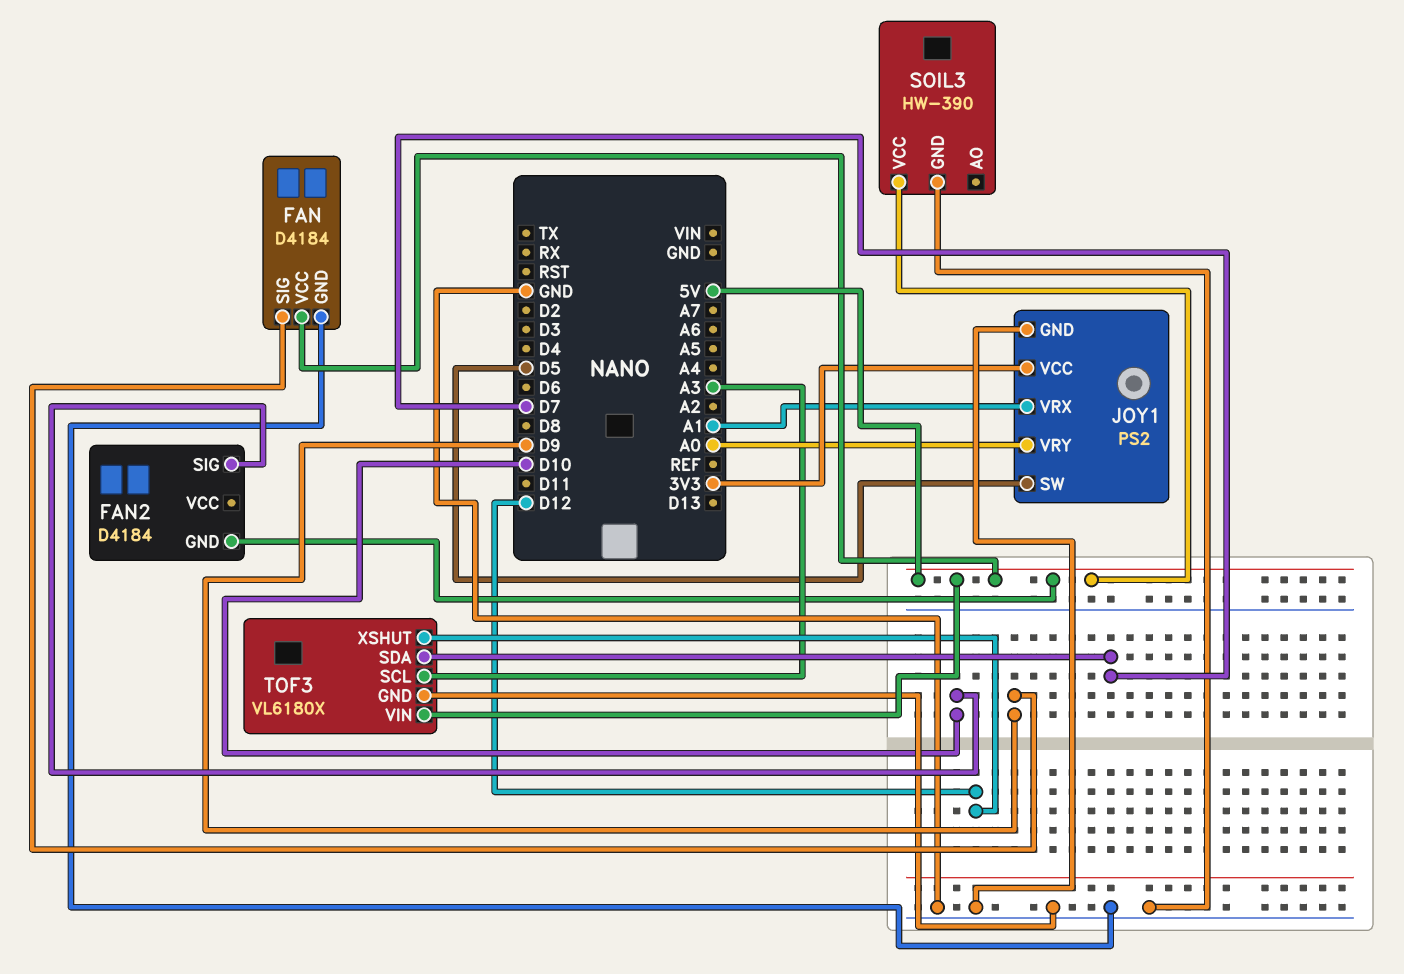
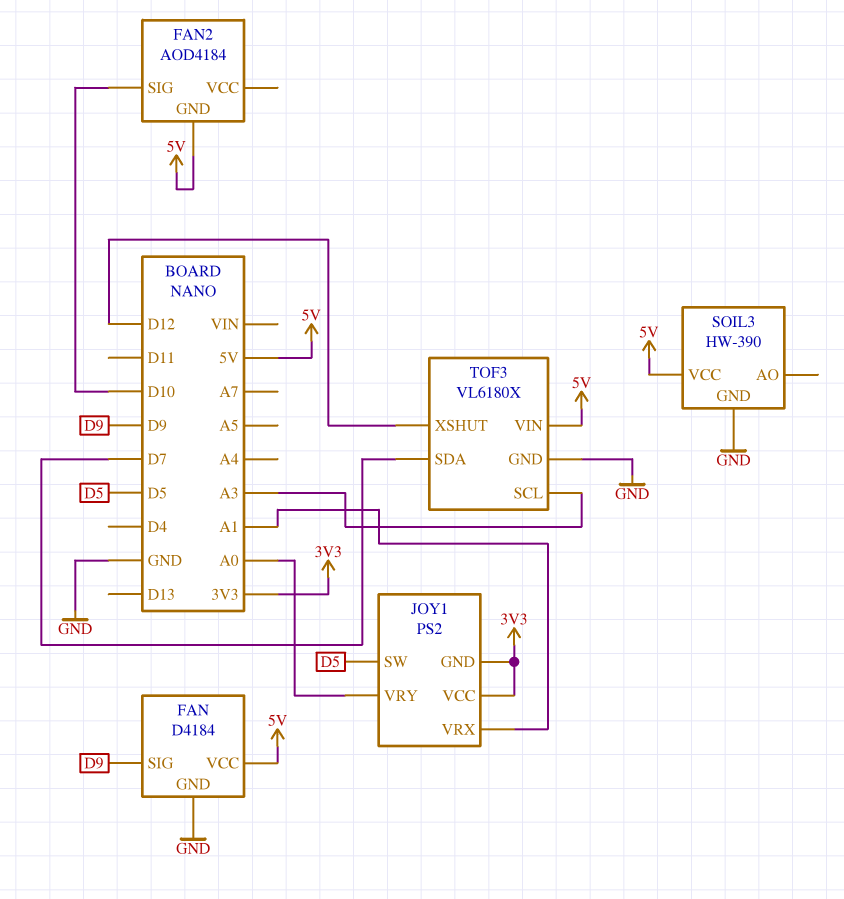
FAN2: D4184 -> AOD4184
JOY1 pin GND: GND -> 3V3

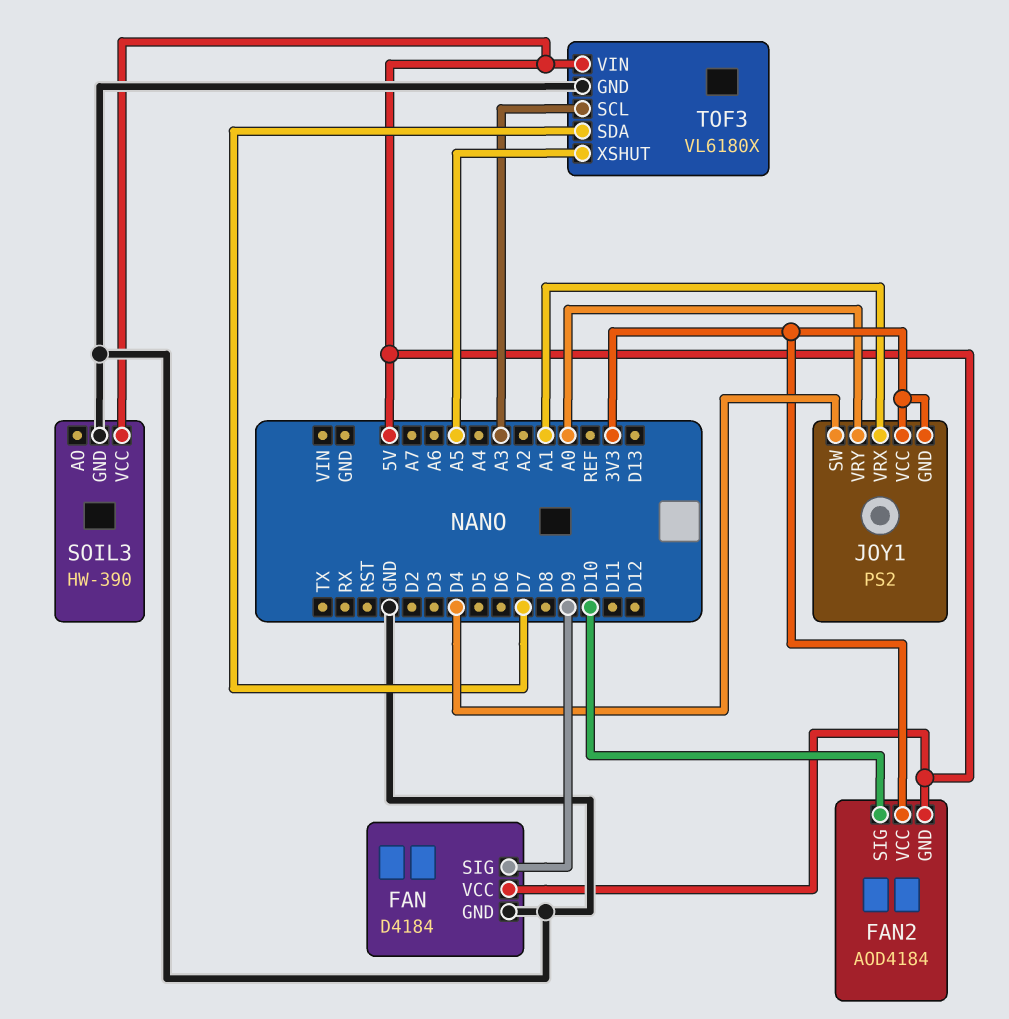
FAN2 pin VCC: none -> 3V3
JOY1 pin SW: D5 -> D4
TOF3 pin XSHUT: D12 -> A5

